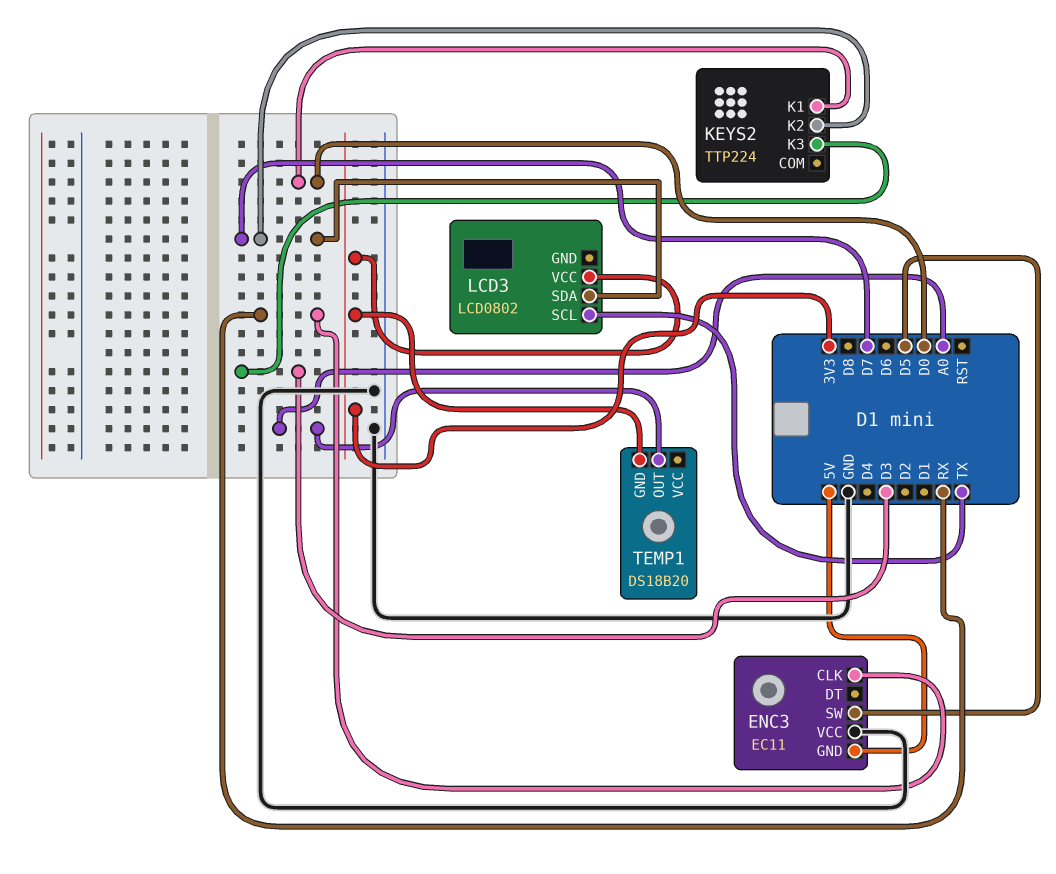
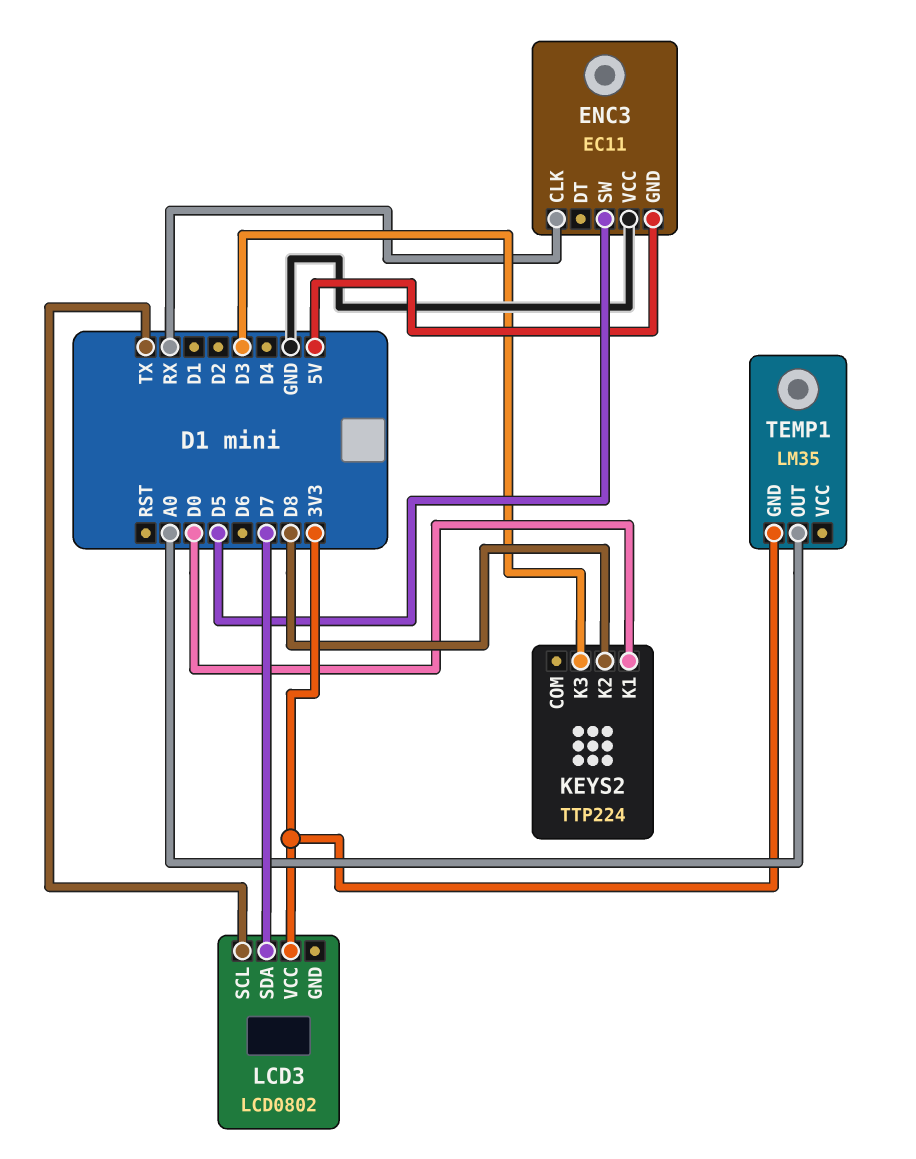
KEYS2 pin K2: D7 -> D8
TEMP1: DS18B20 -> LM35

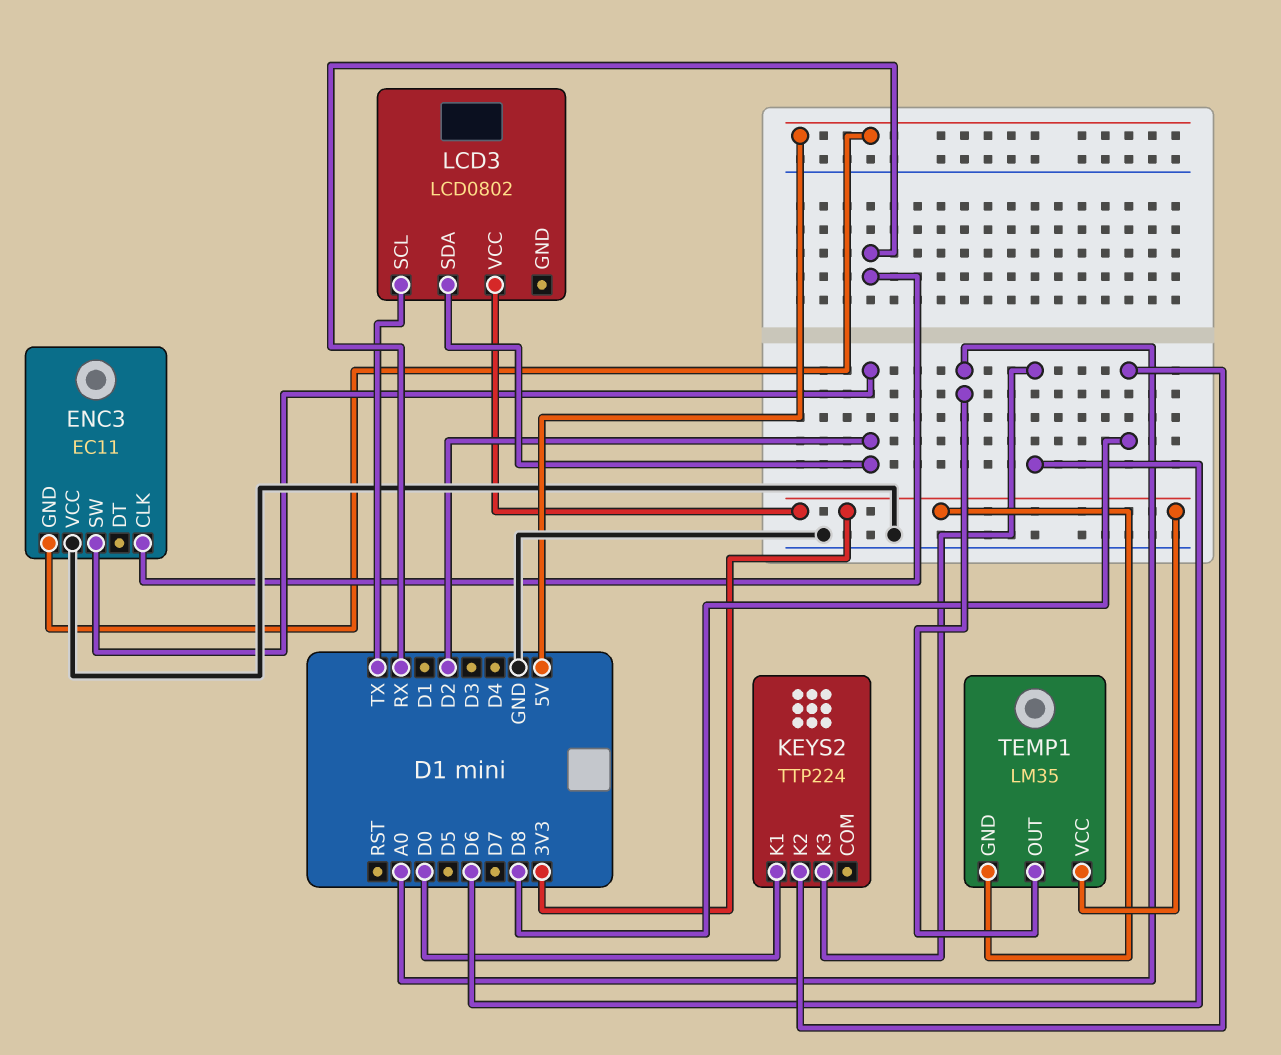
ENC3 pin SW: D5 -> D2
KEYS2 pin K3: D3 -> D6
LCD3 pin SDA: D7 -> D2
TEMP1 pin VCC: none -> 3V3

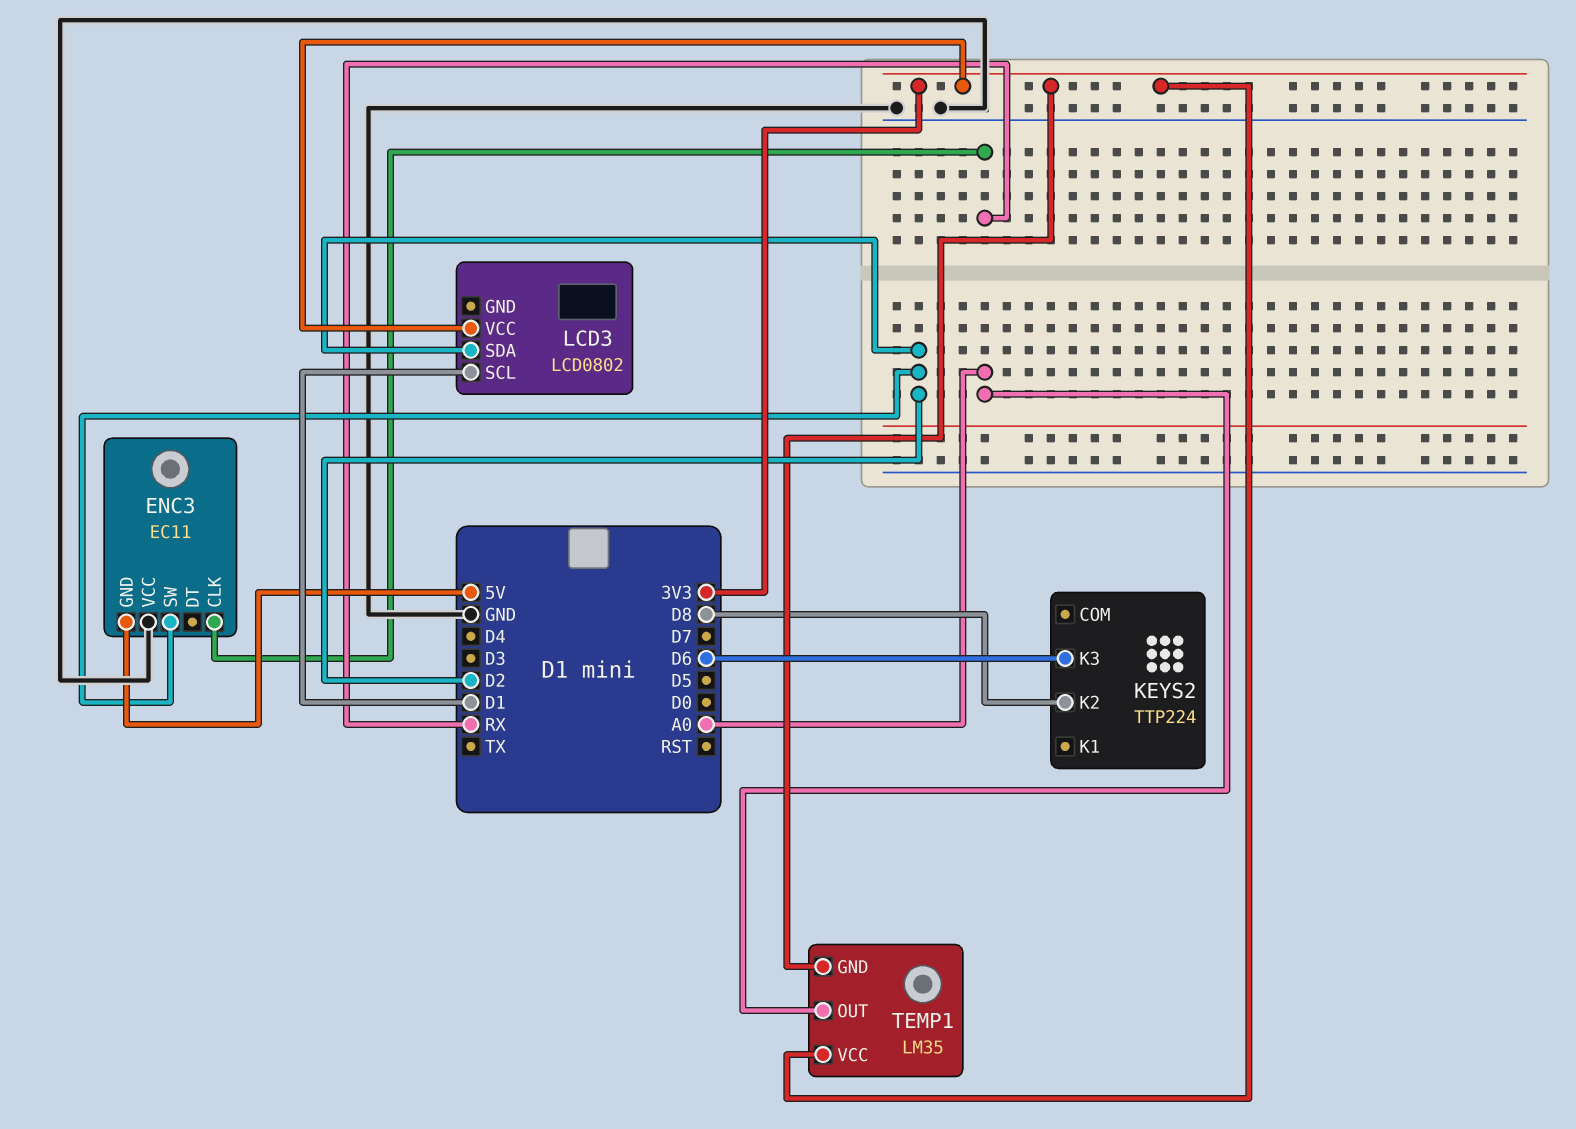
KEYS2 pin K1: D0 -> none
LCD3 pin SCL: TX -> D1

